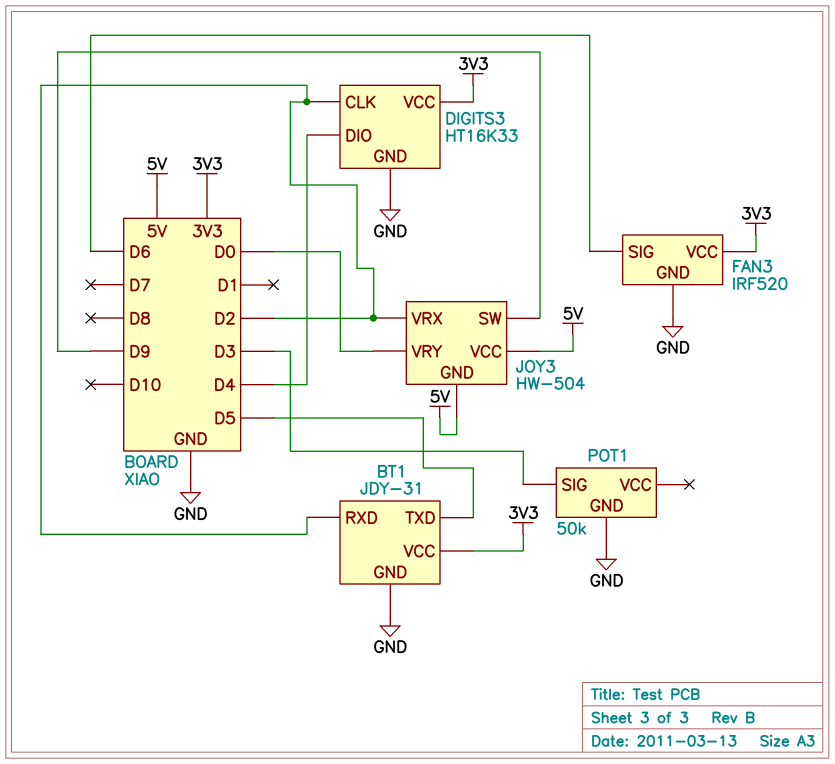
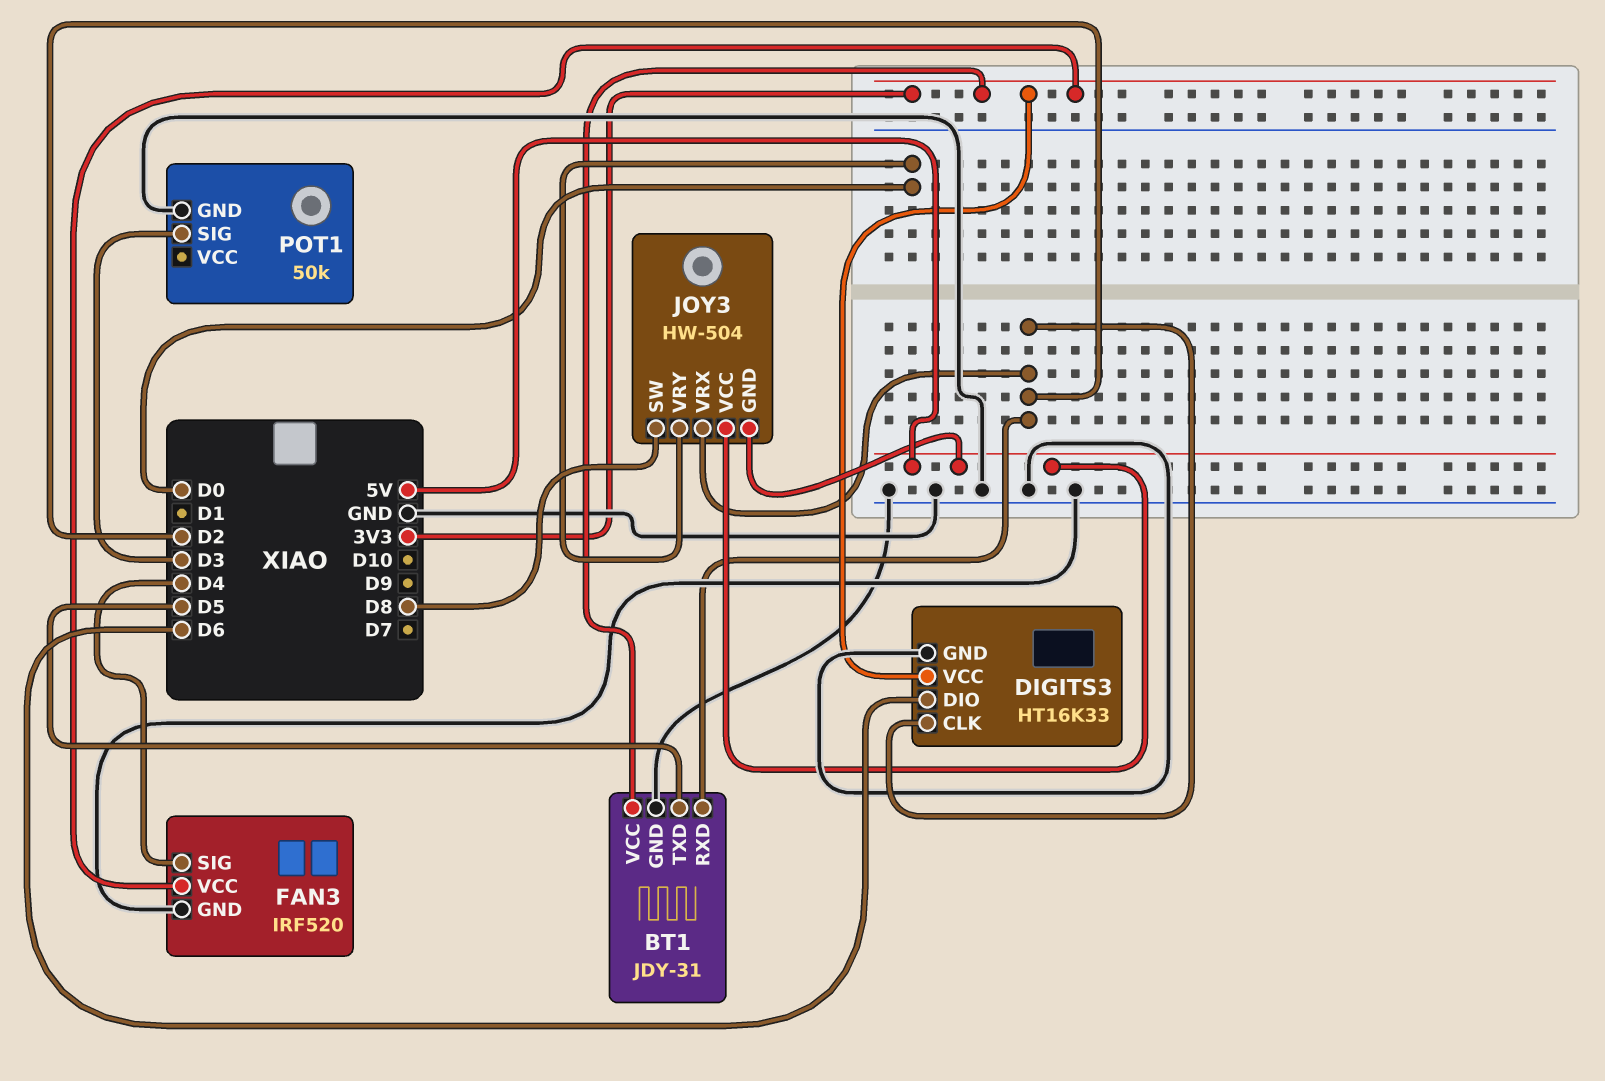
DIGITS3 pin DIO: D4 -> D6
FAN3 pin SIG: D6 -> D4
JOY3 pin SW: D9 -> D8

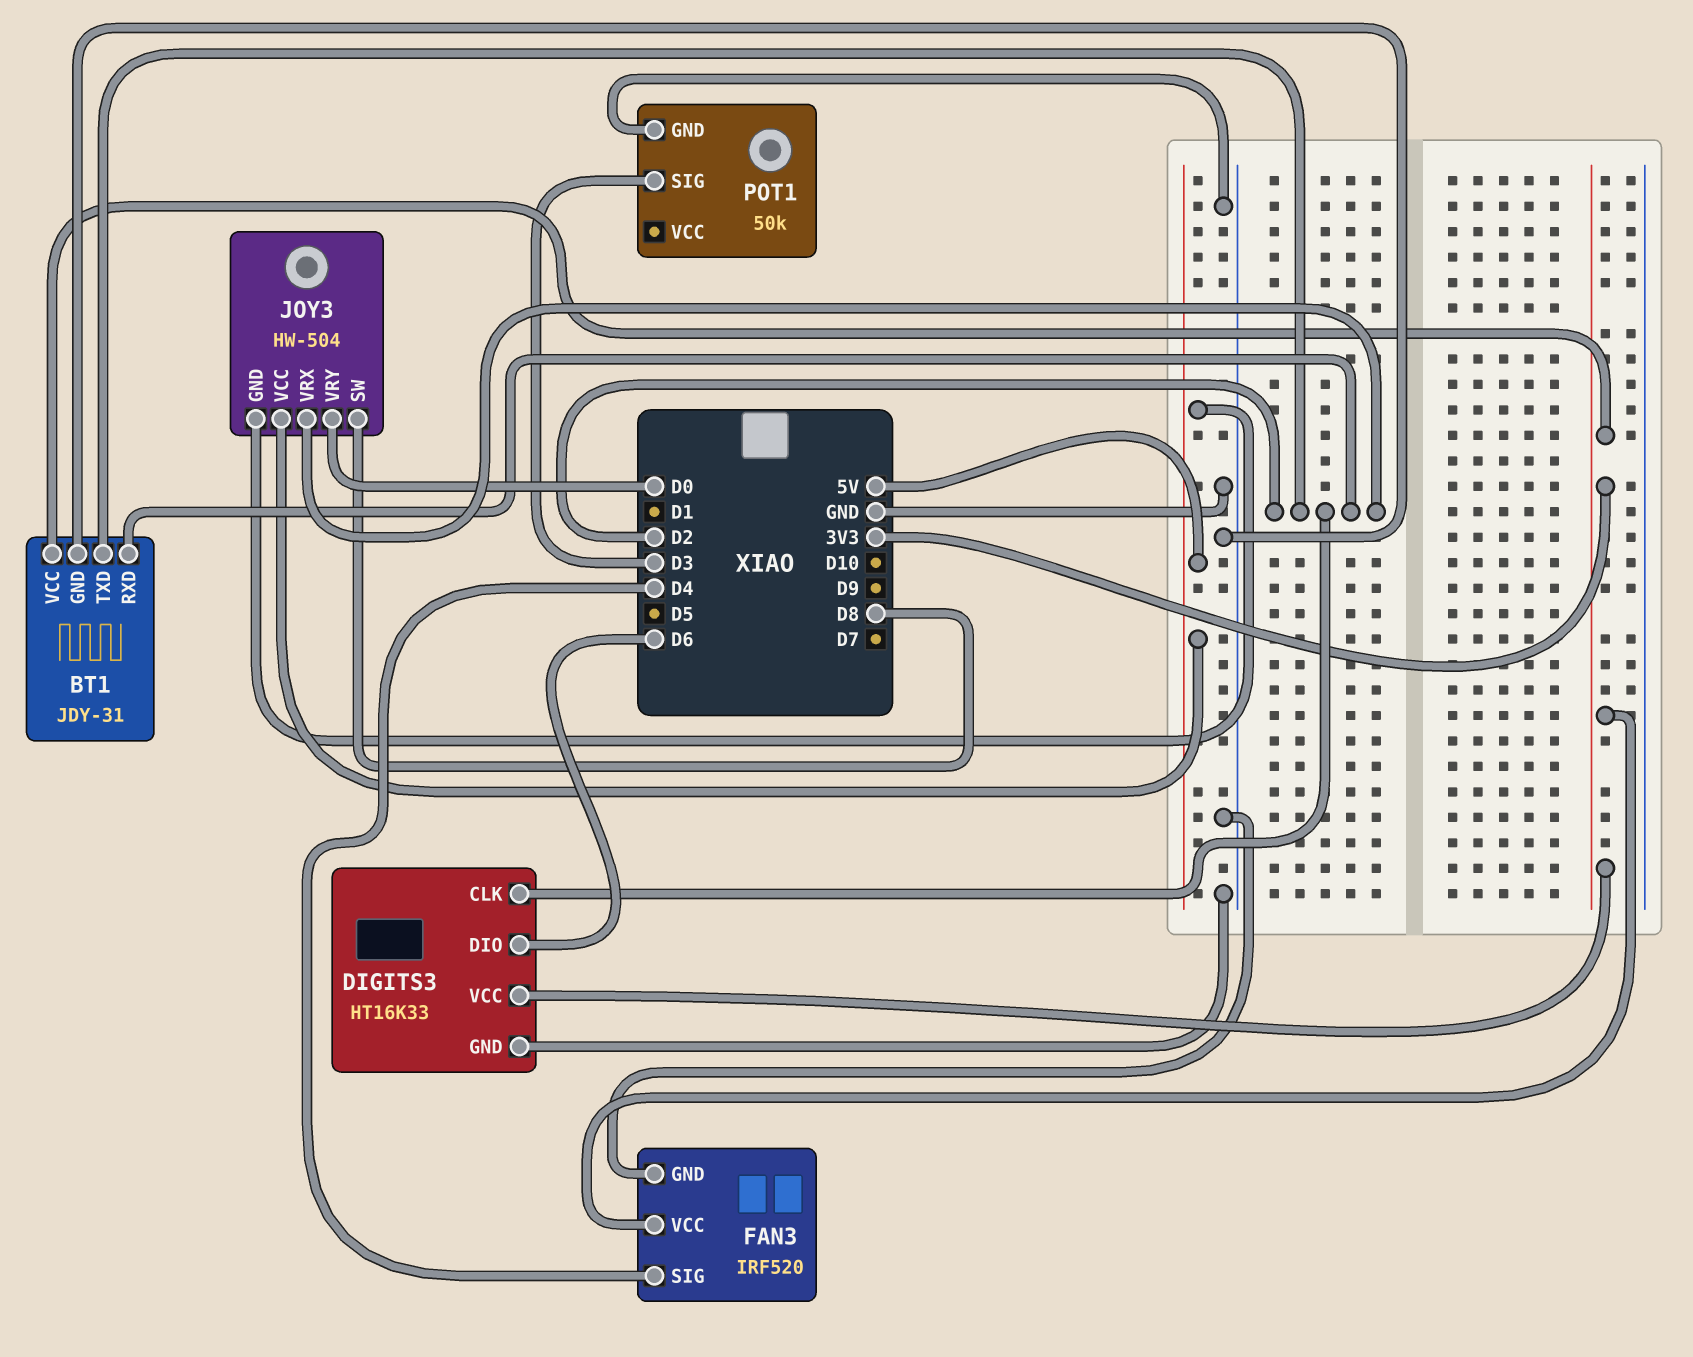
BT1 pin TXD: D5 -> D2

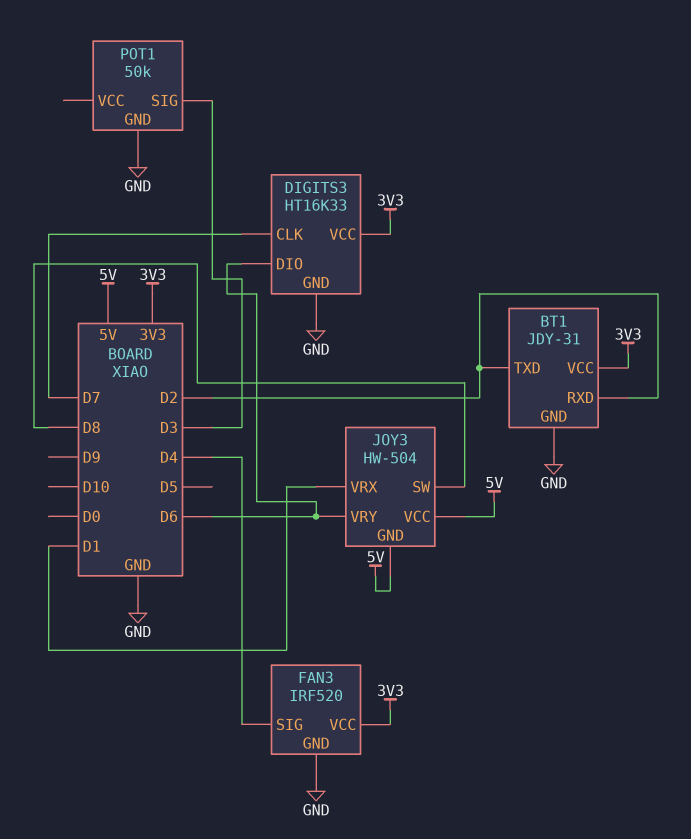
DIGITS3 pin CLK: D2 -> D7
JOY3 pin VRX: D2 -> D1
JOY3 pin VRY: D0 -> D6

